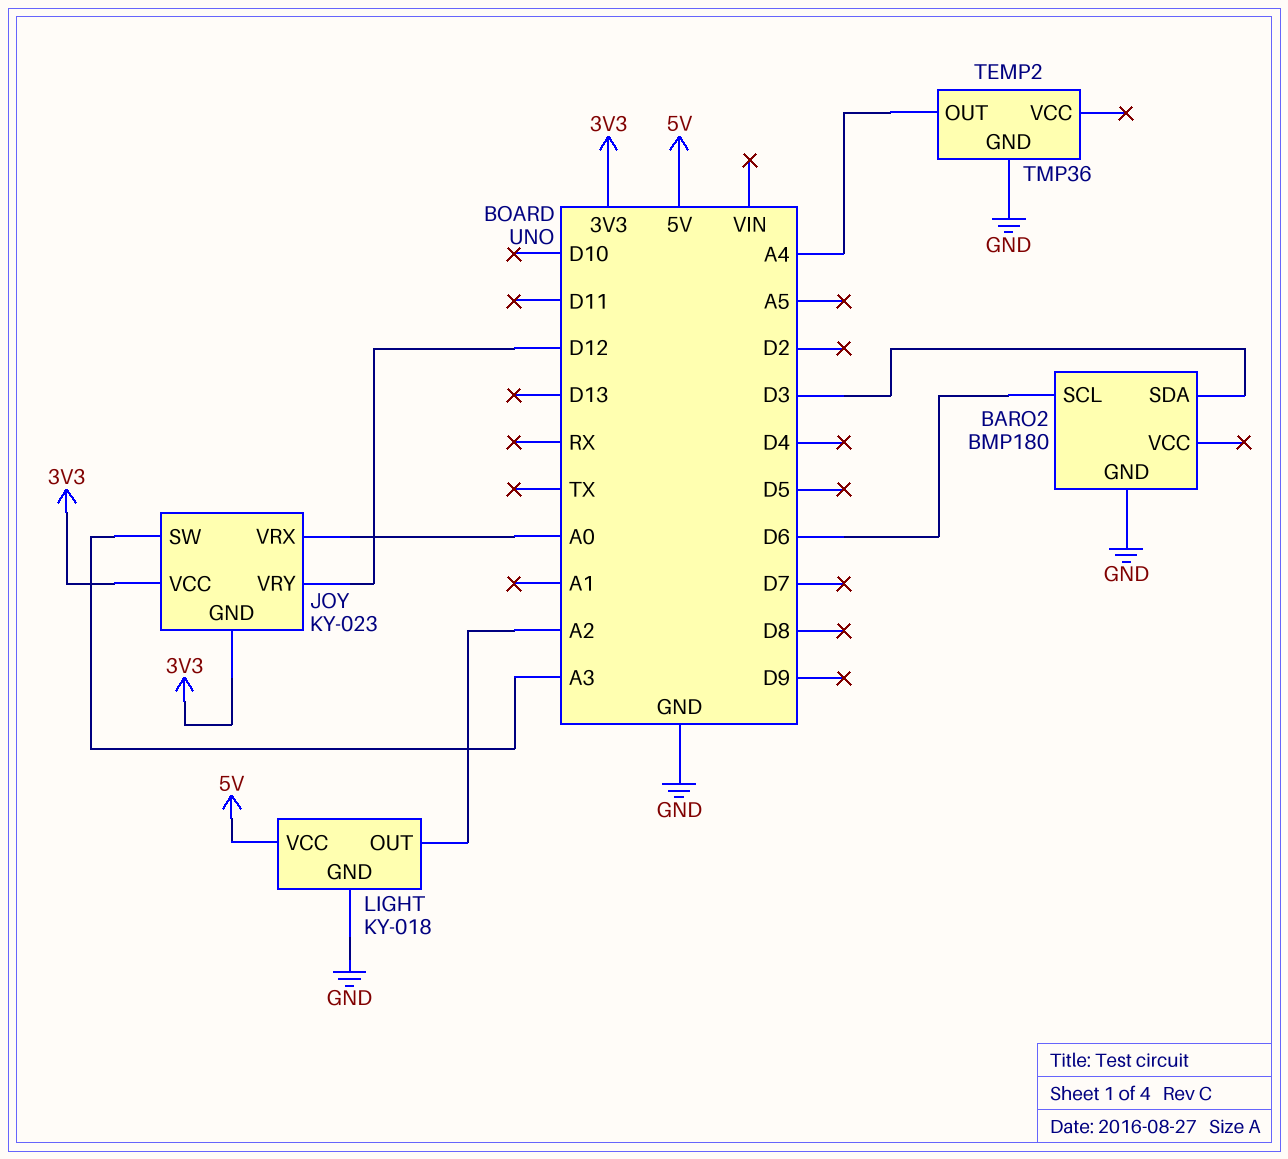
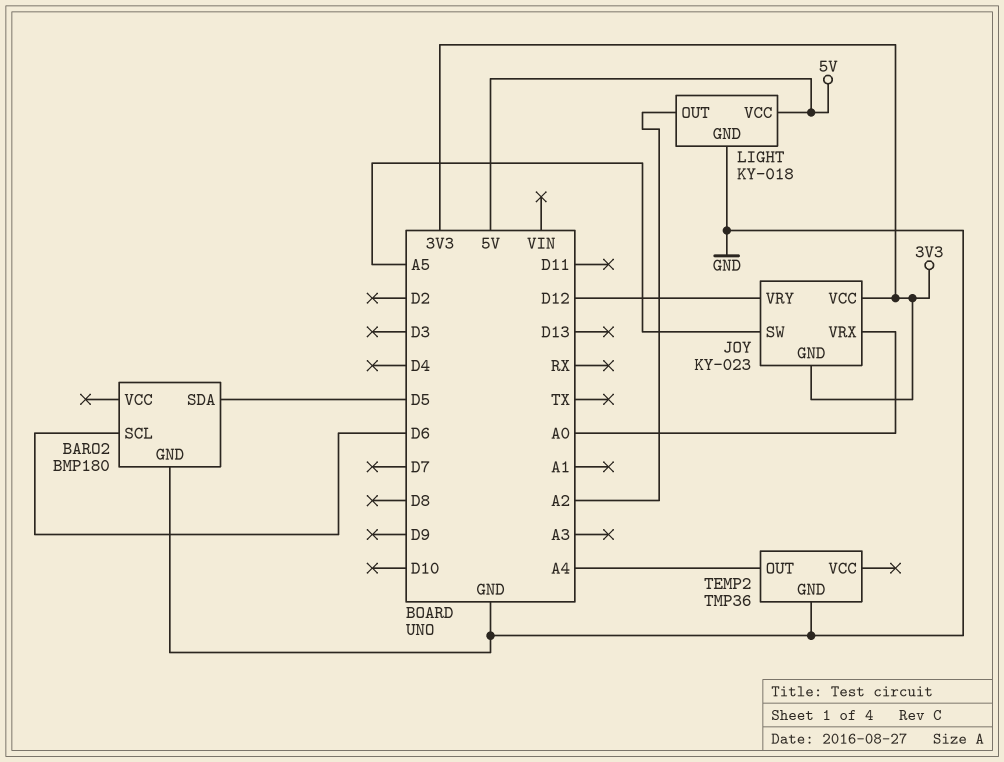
BARO2 pin SDA: D3 -> D5
JOY pin SW: A3 -> A5

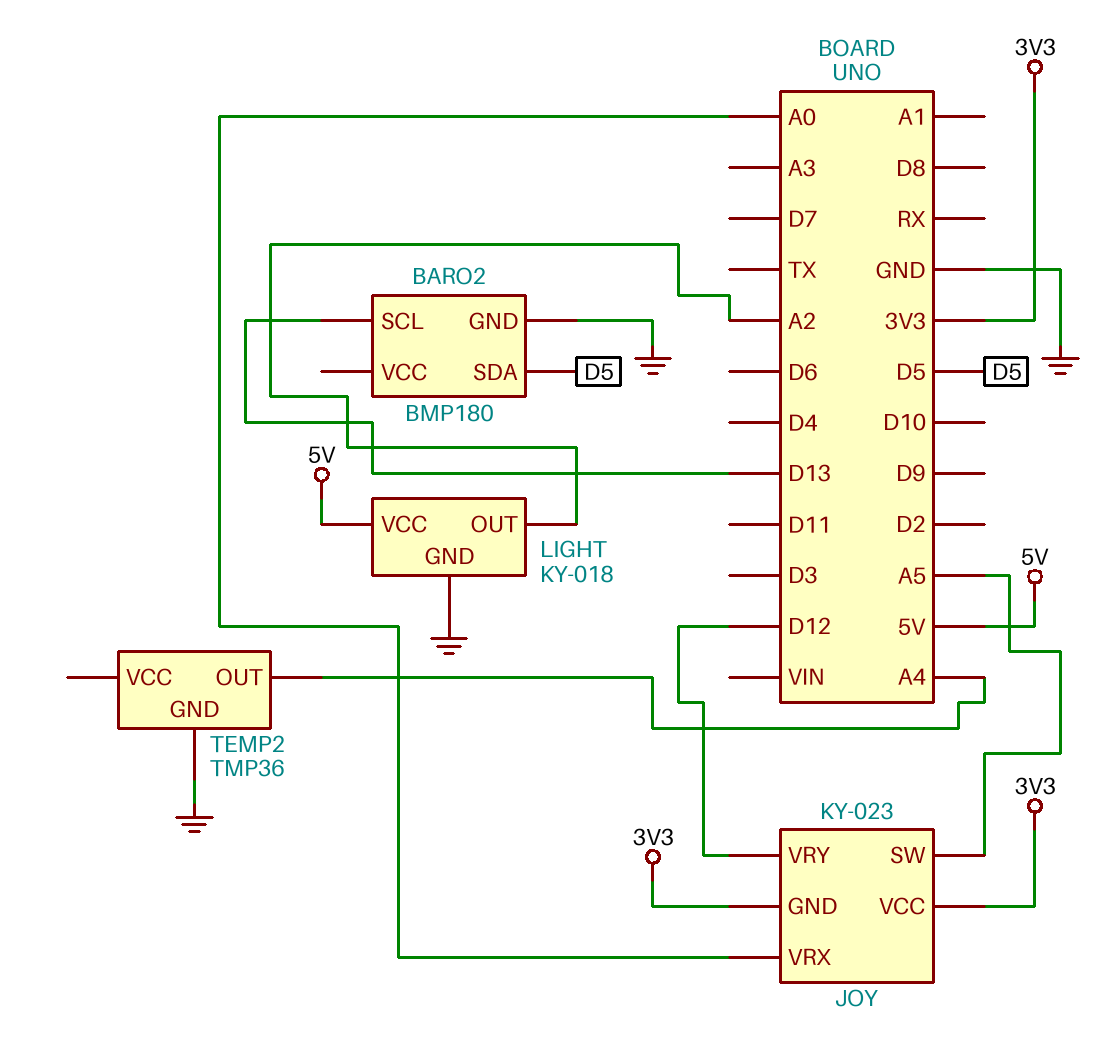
BARO2 pin SCL: D6 -> D13

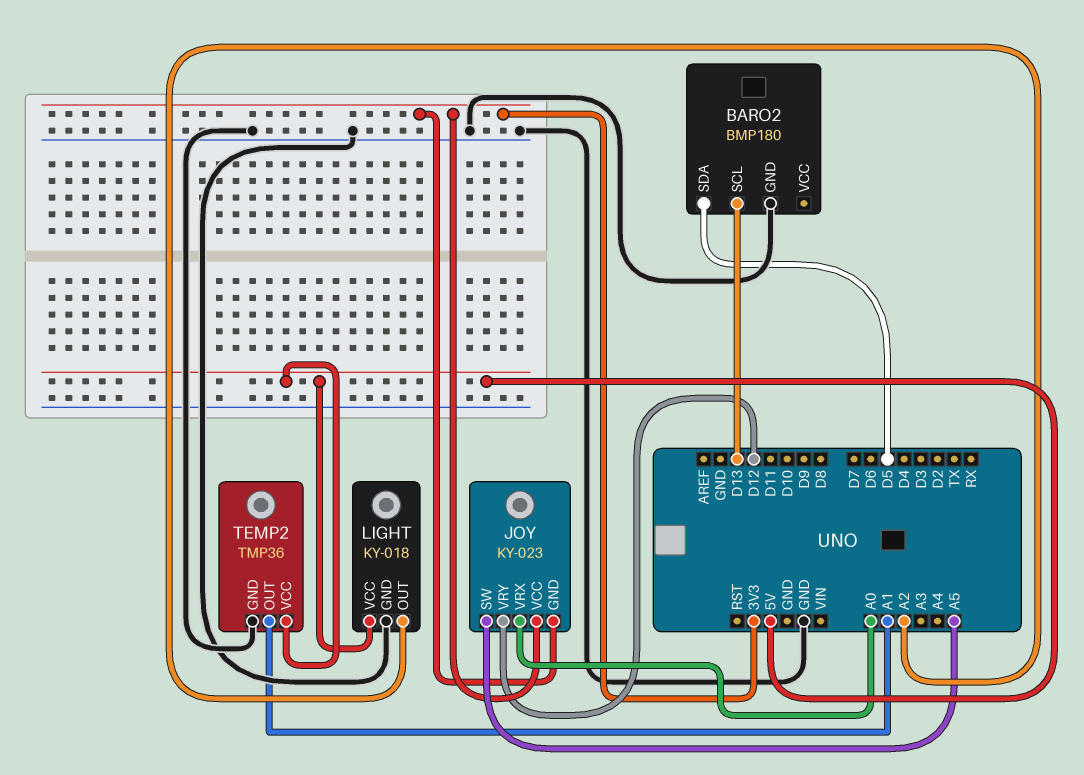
TEMP2 pin OUT: A4 -> A1
TEMP2 pin VCC: none -> 5V

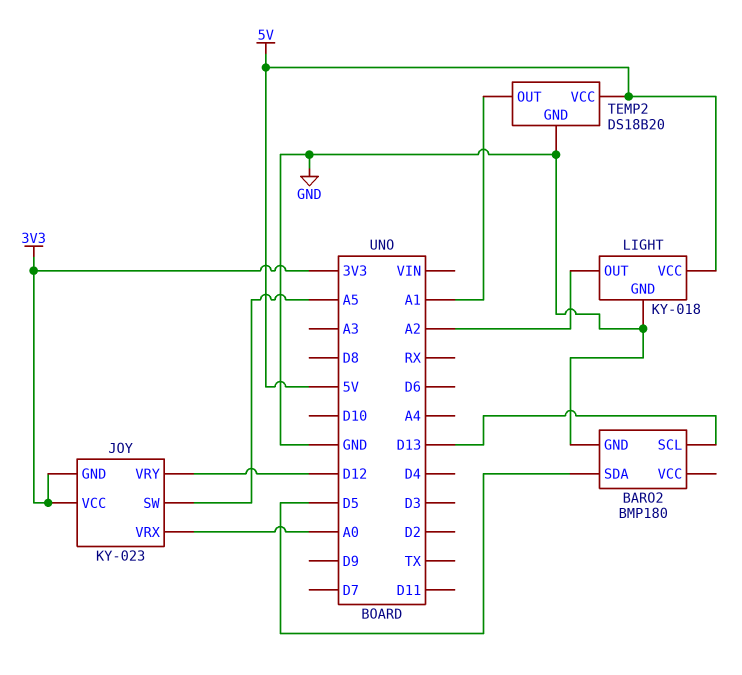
TEMP2: TMP36 -> DS18B20

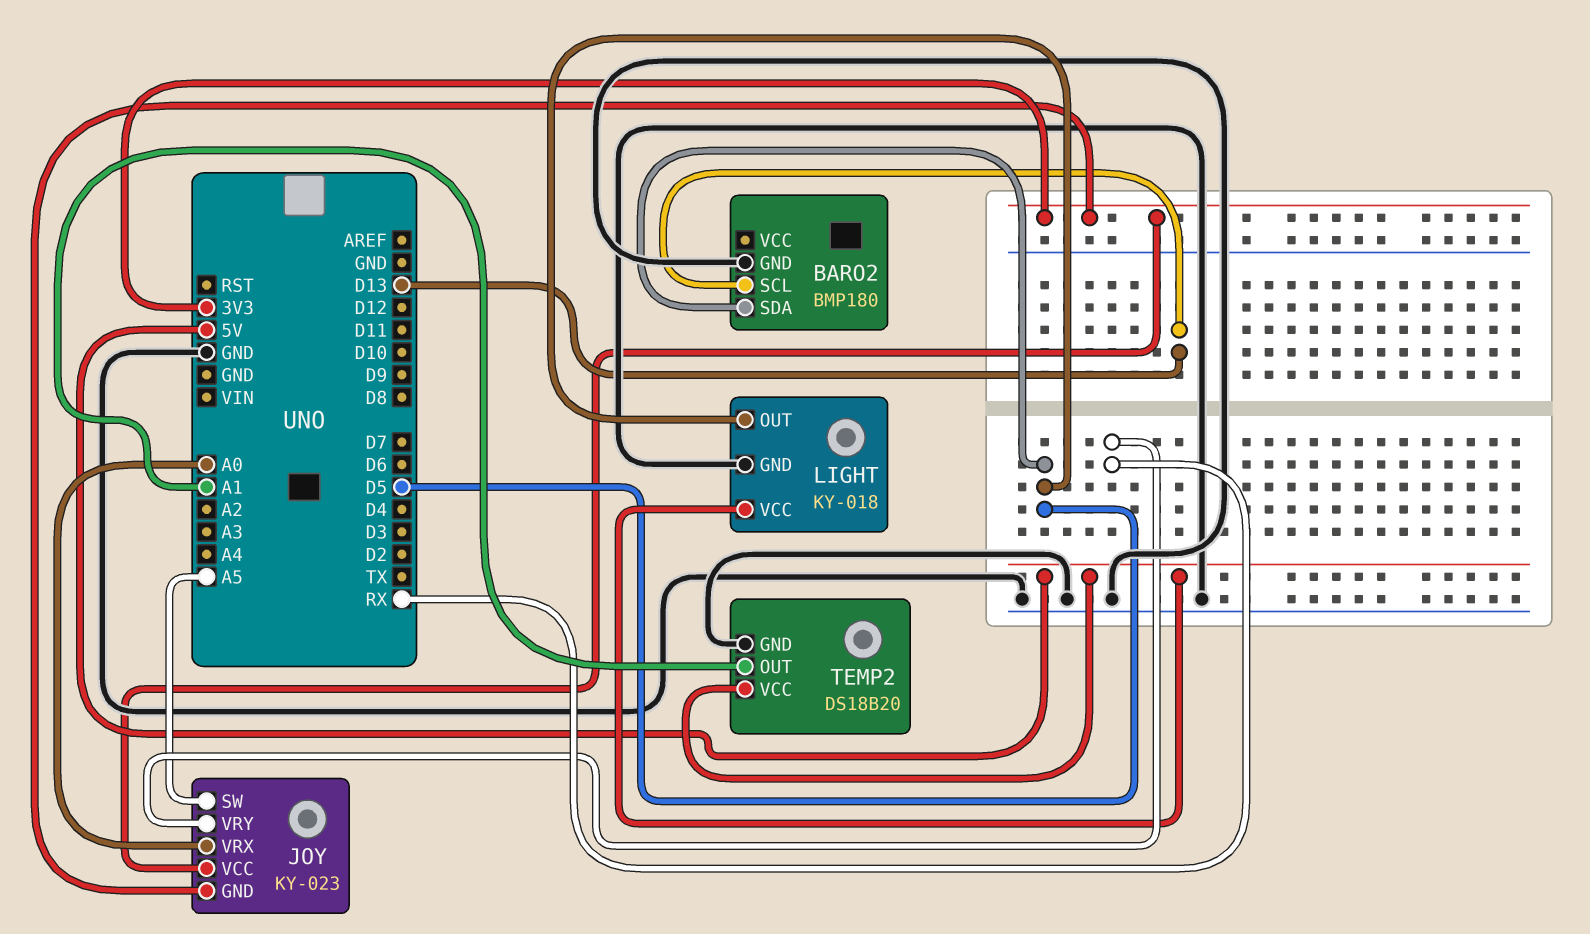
JOY pin VRY: D12 -> RX
LIGHT pin OUT: A2 -> D5

